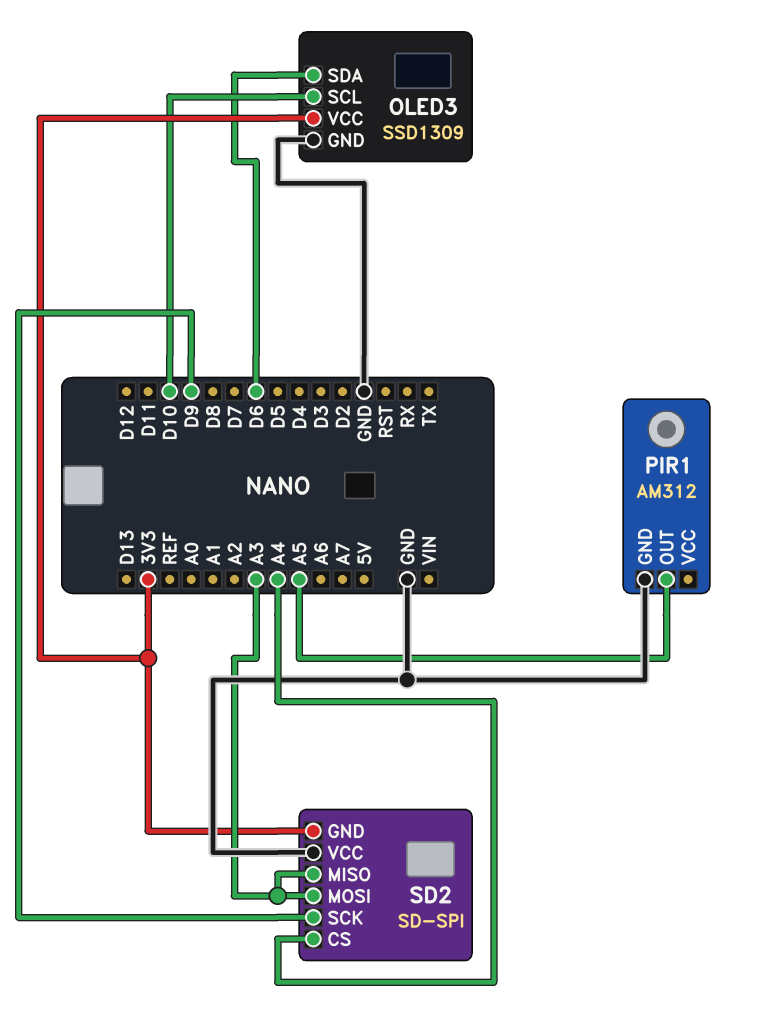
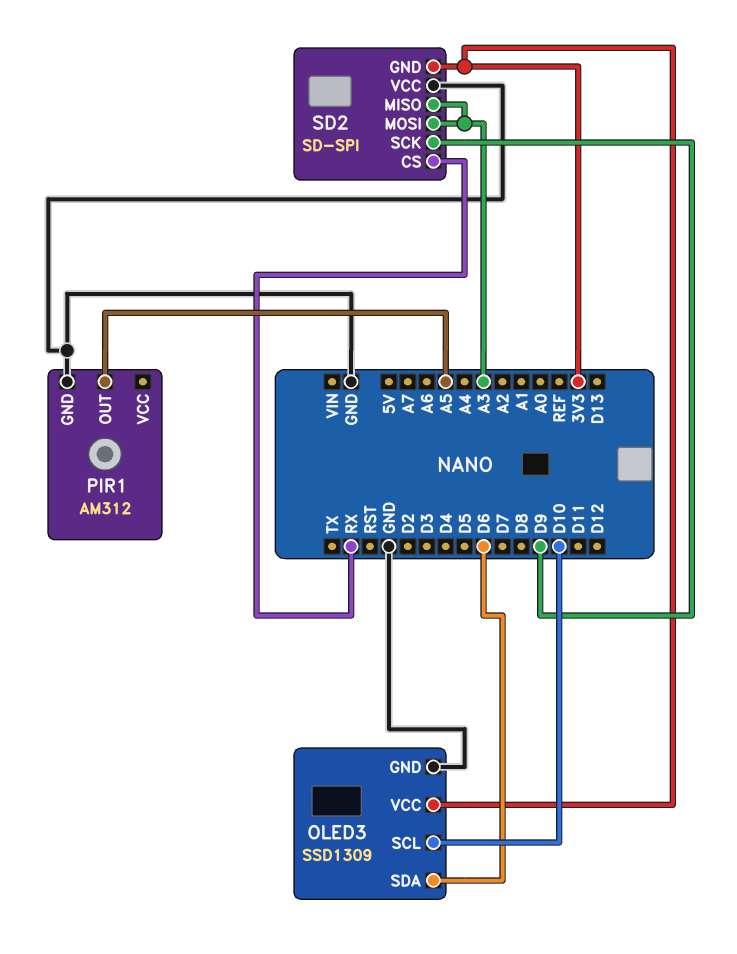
SD2 pin CS: A4 -> RX

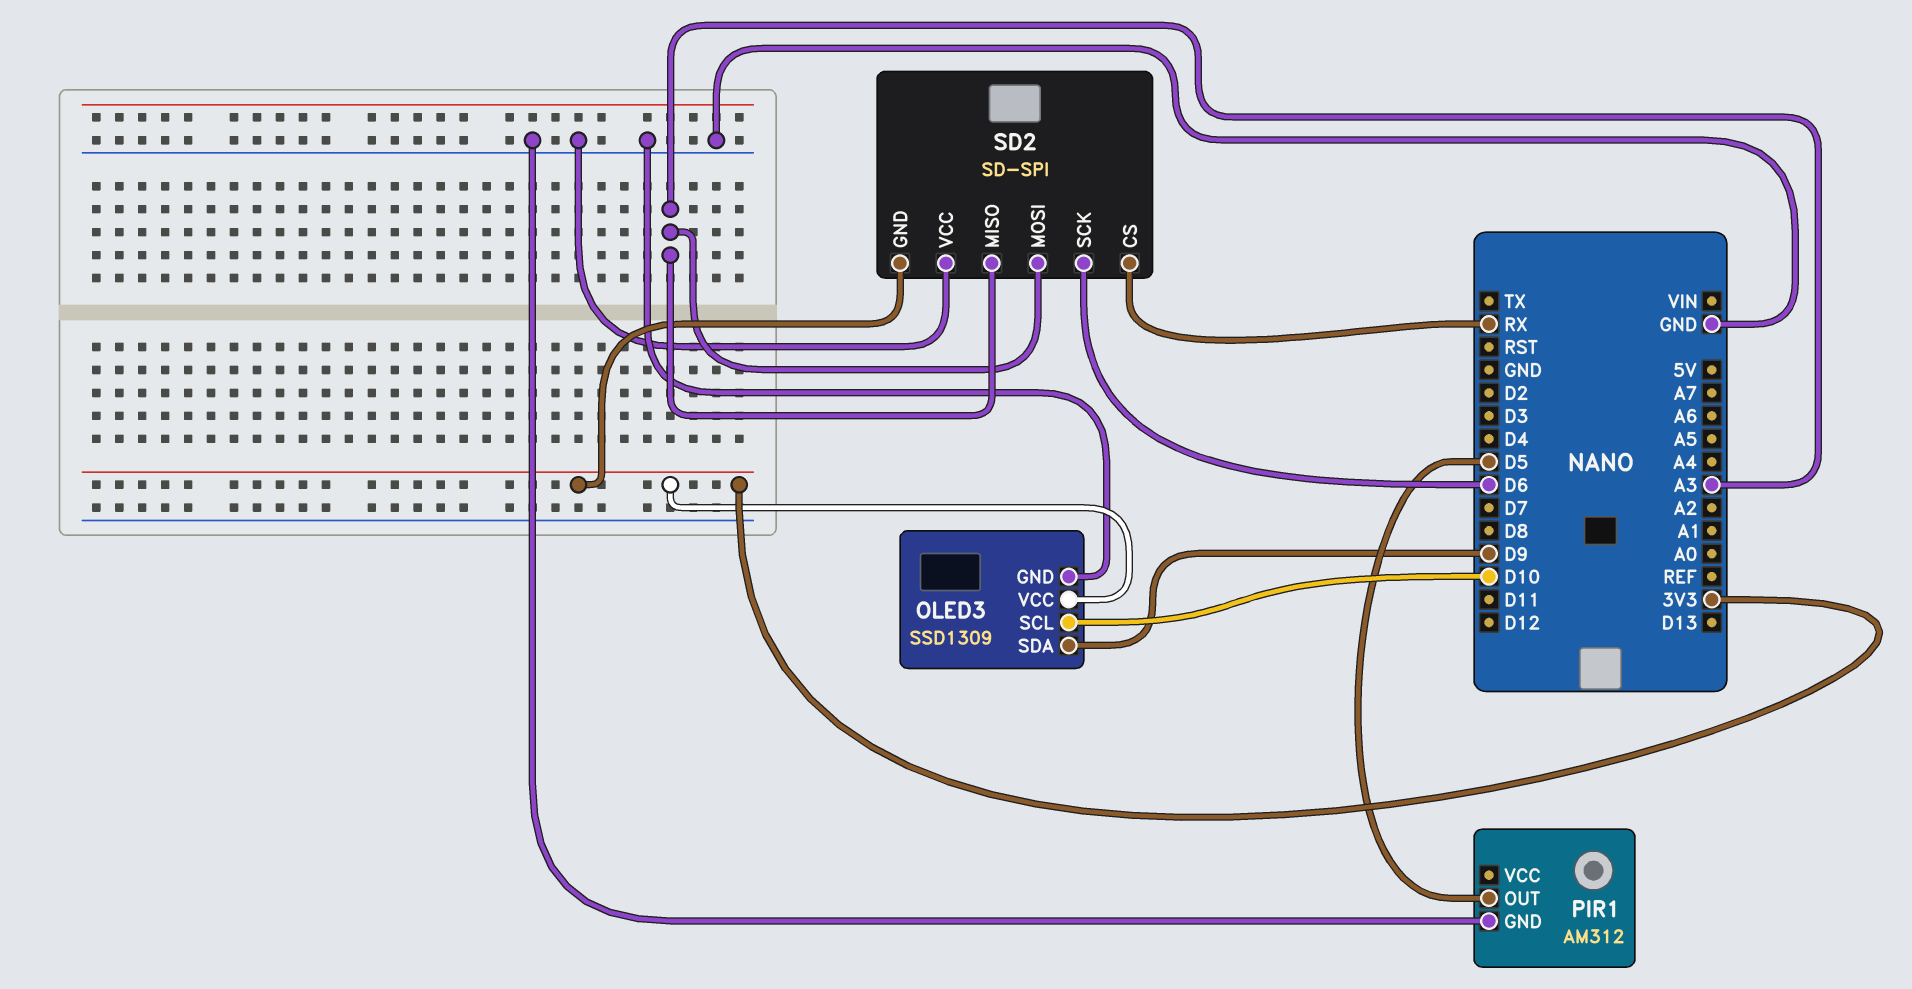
OLED3 pin SDA: D6 -> D9
PIR1 pin OUT: A5 -> D5
SD2 pin SCK: D9 -> D6

